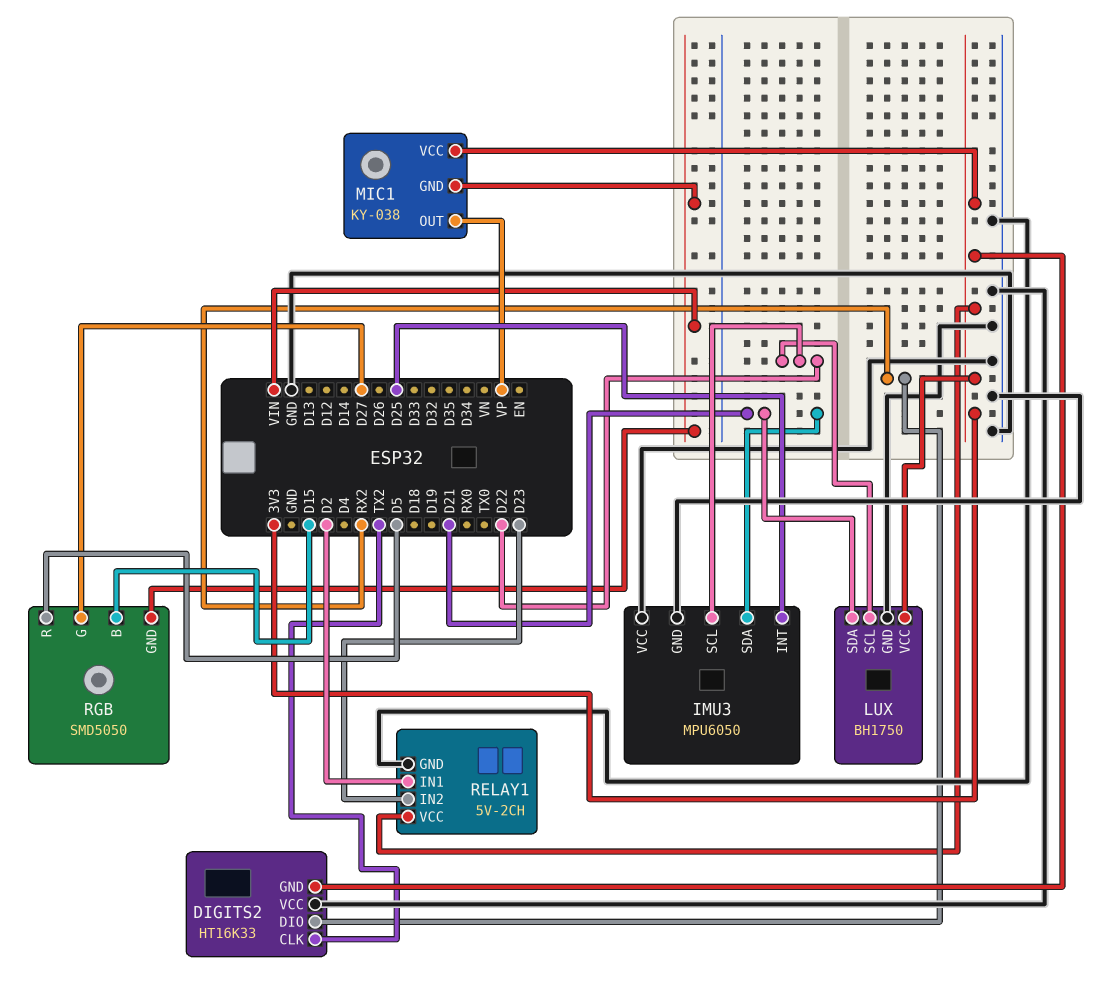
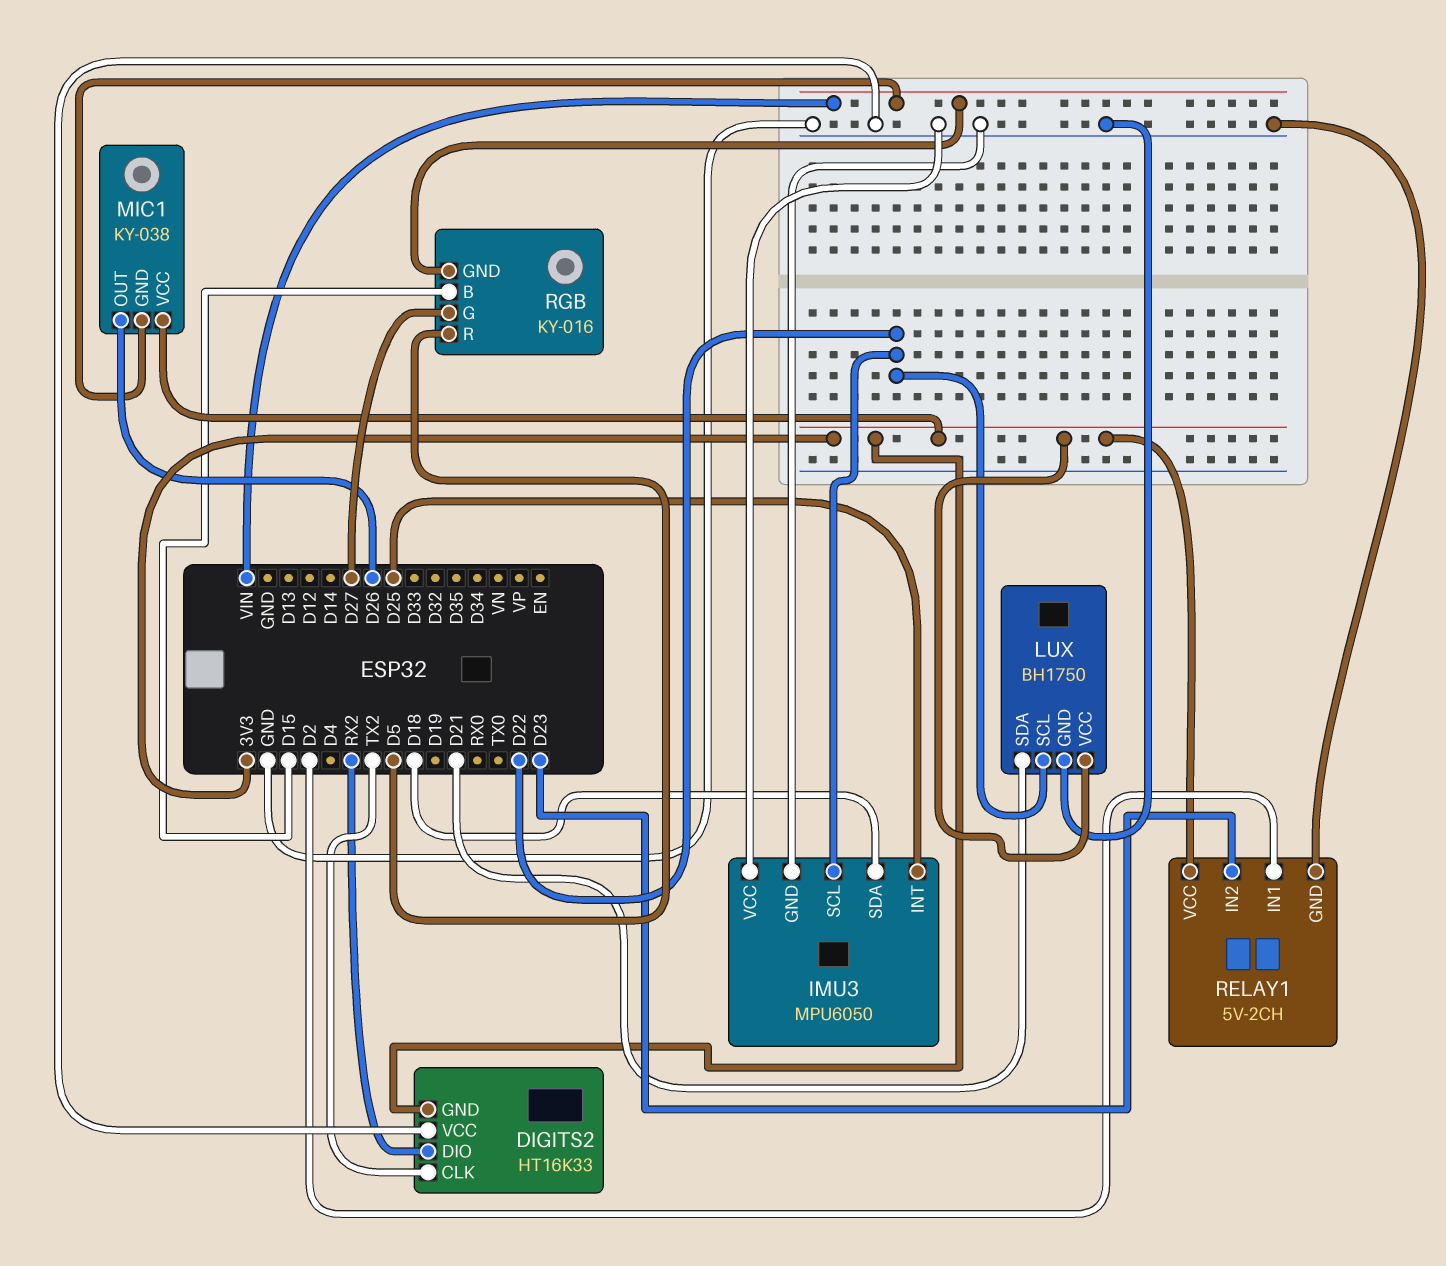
IMU3 pin SDA: D21 -> D18
MIC1 pin OUT: VP -> D26
RGB: SMD5050 -> KY-016

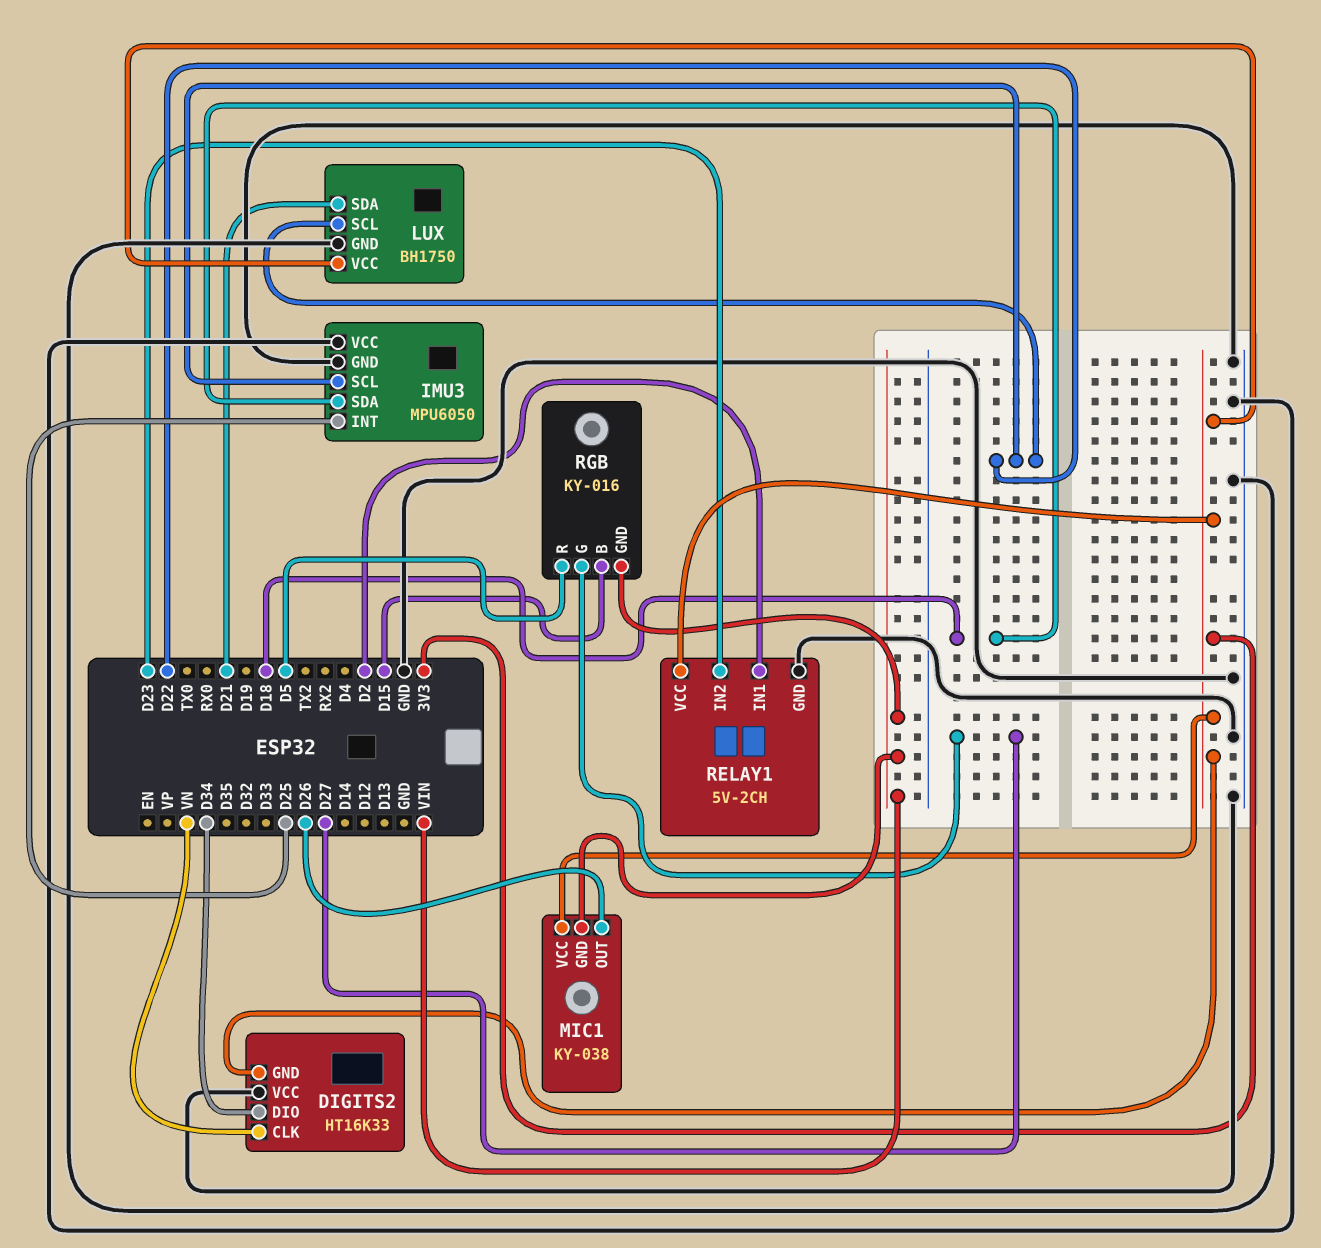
DIGITS2 pin CLK: TX2 -> VN
DIGITS2 pin DIO: RX2 -> D34

